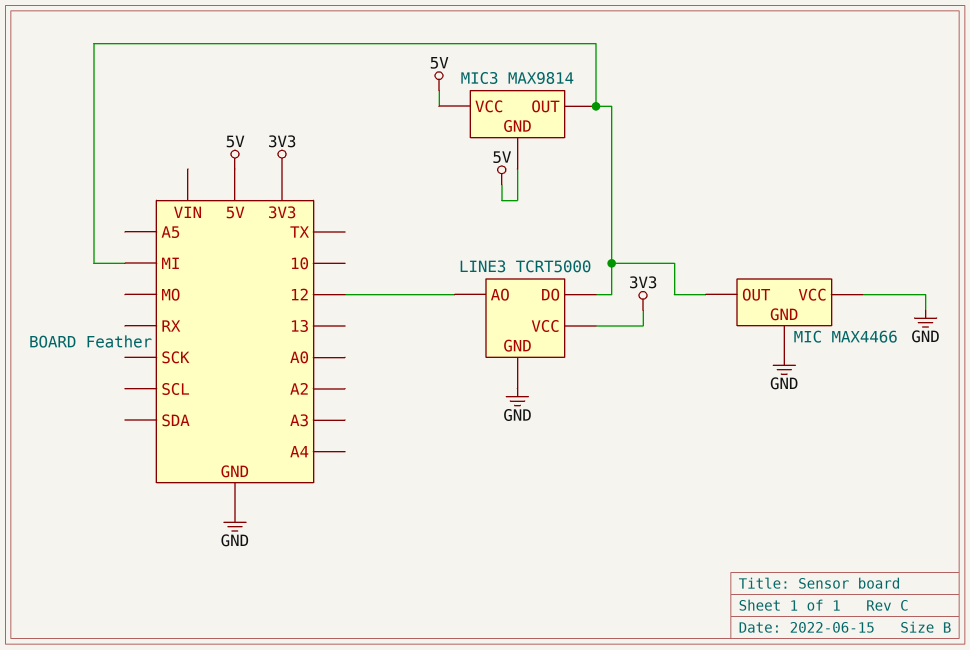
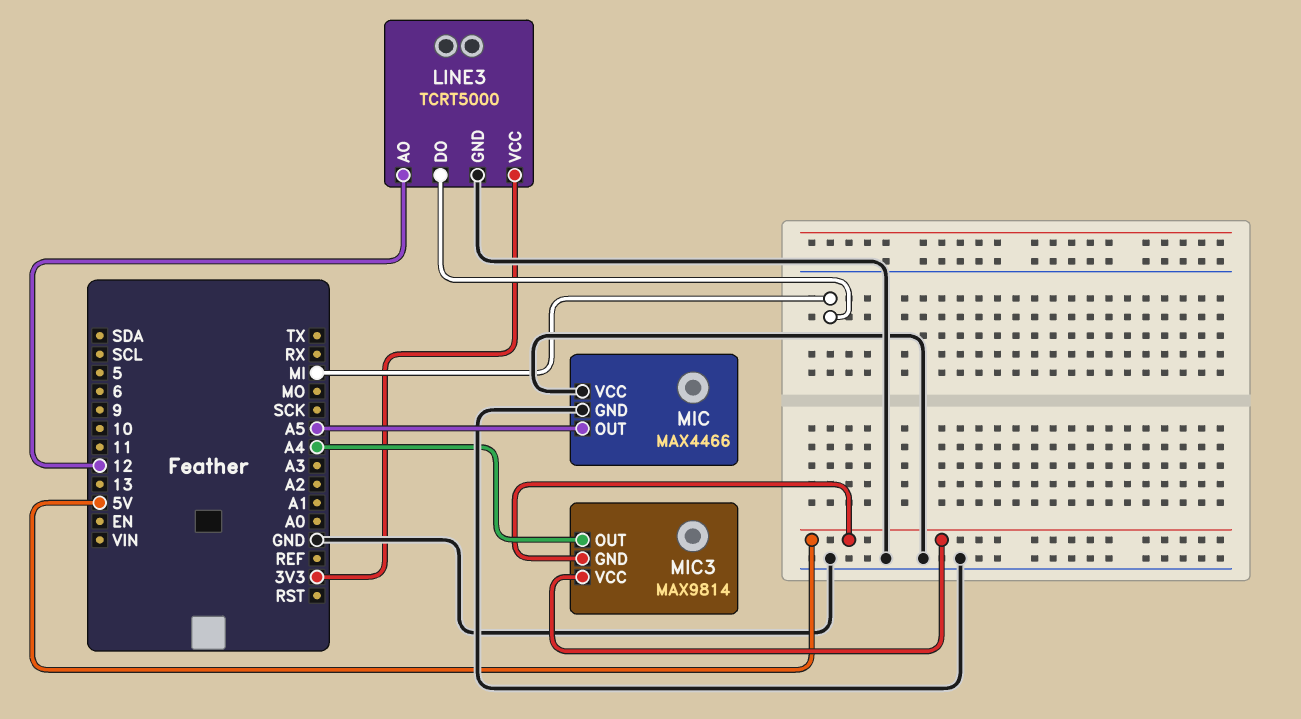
MIC pin OUT: MI -> A5
MIC3 pin OUT: MI -> A4

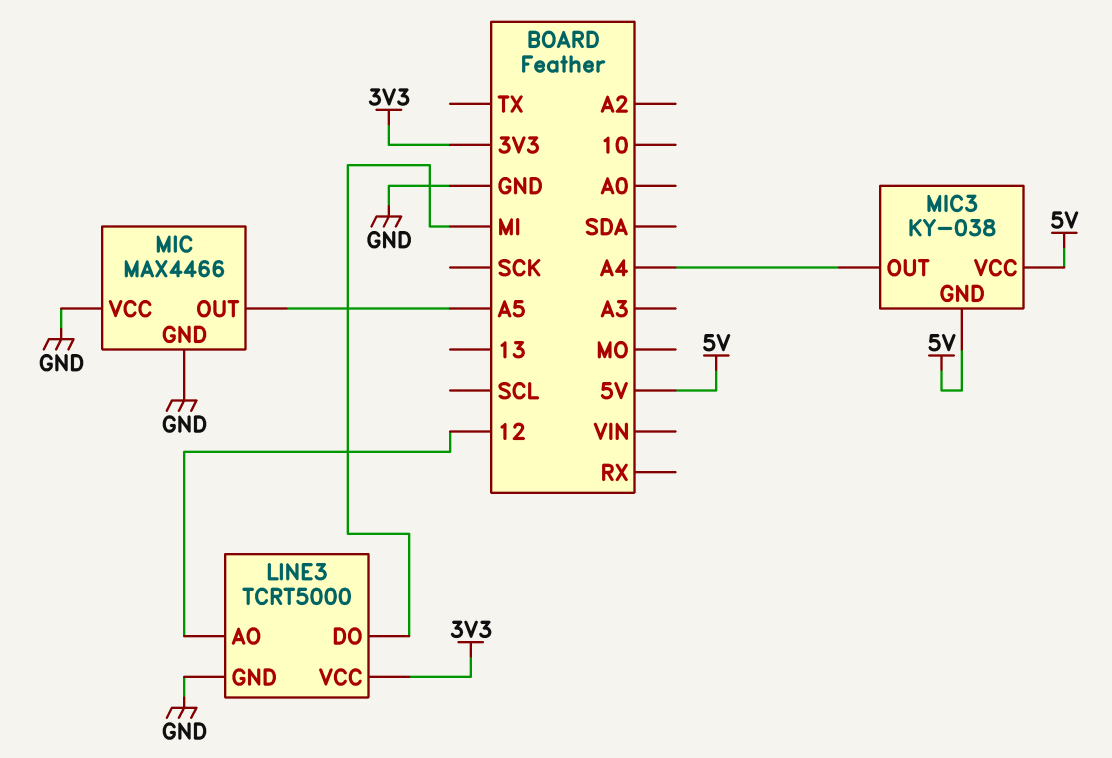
MIC3: MAX9814 -> KY-038

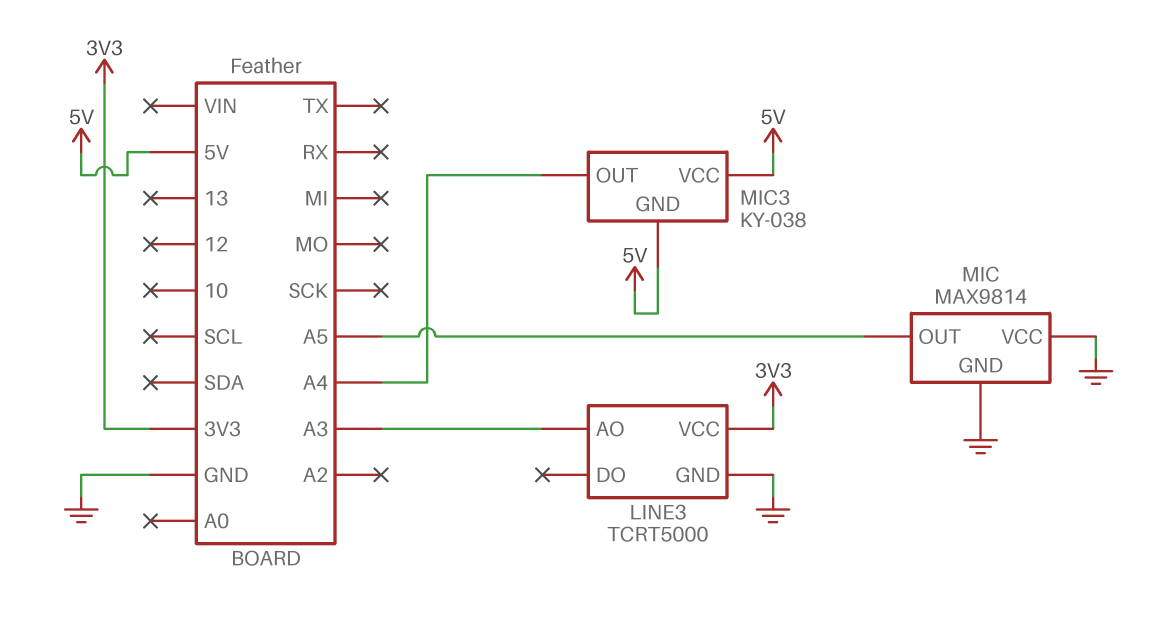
LINE3 pin AO: 12 -> A3
LINE3 pin DO: MI -> none
MIC: MAX4466 -> MAX9814

